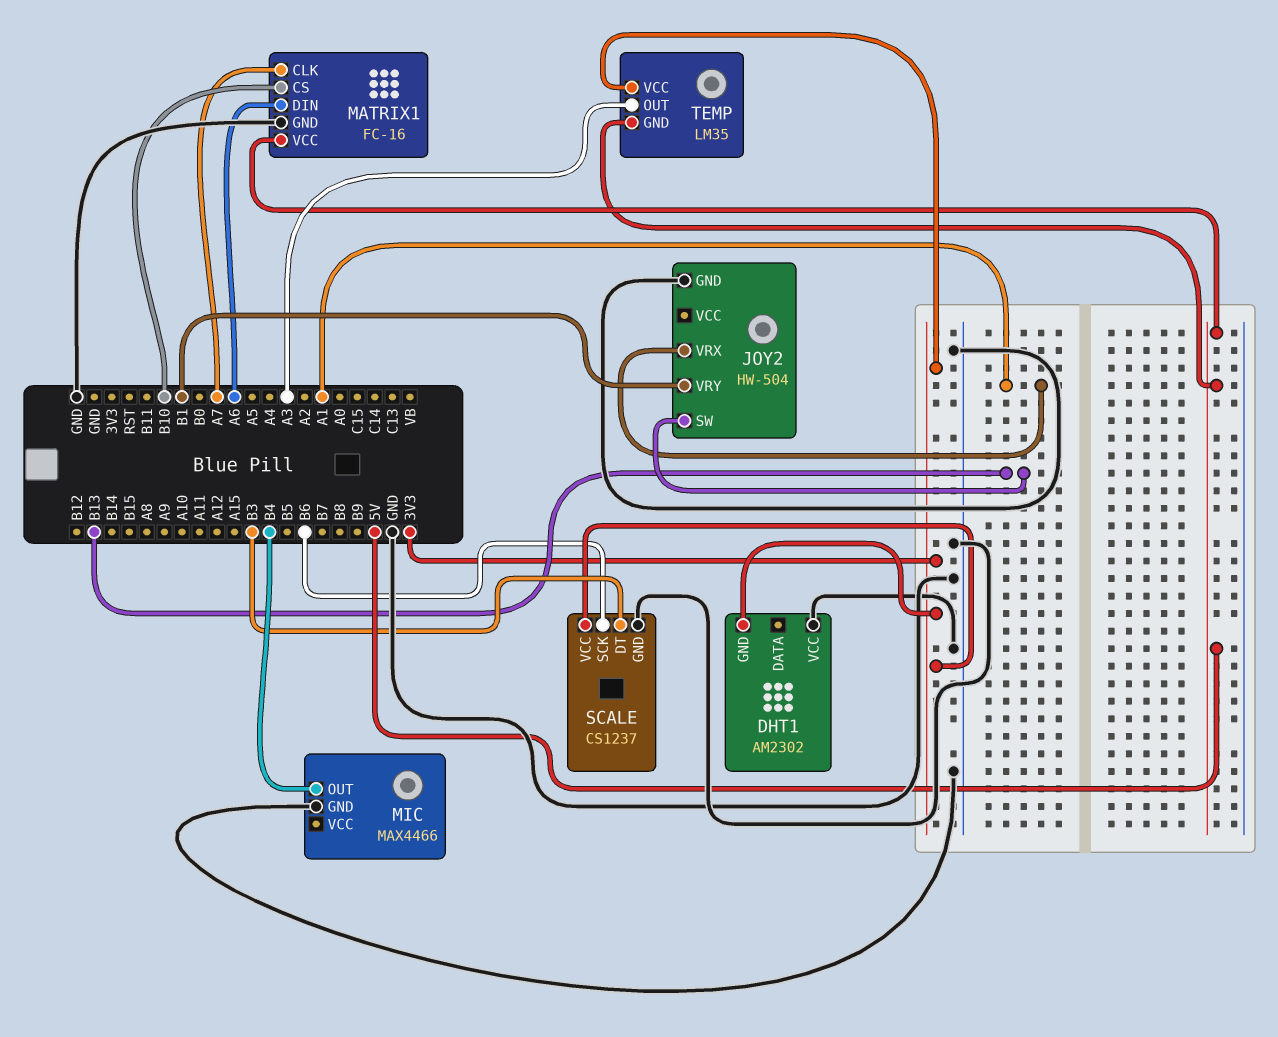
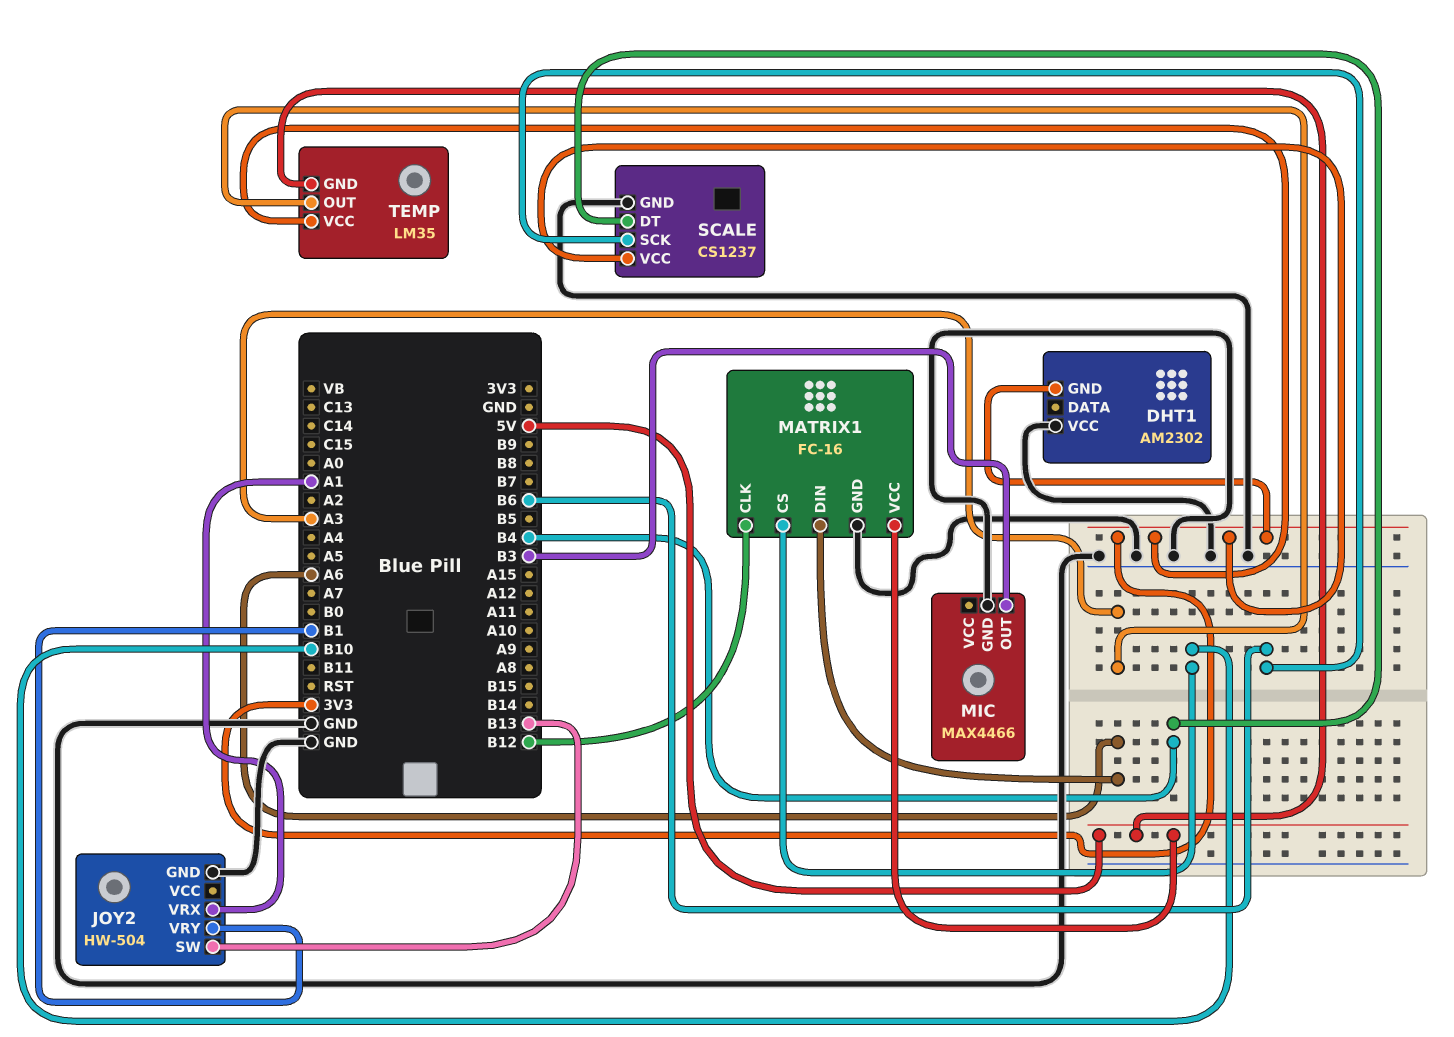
MATRIX1 pin CLK: A7 -> B12
MIC pin OUT: B4 -> B3
SCALE pin DT: B3 -> B4

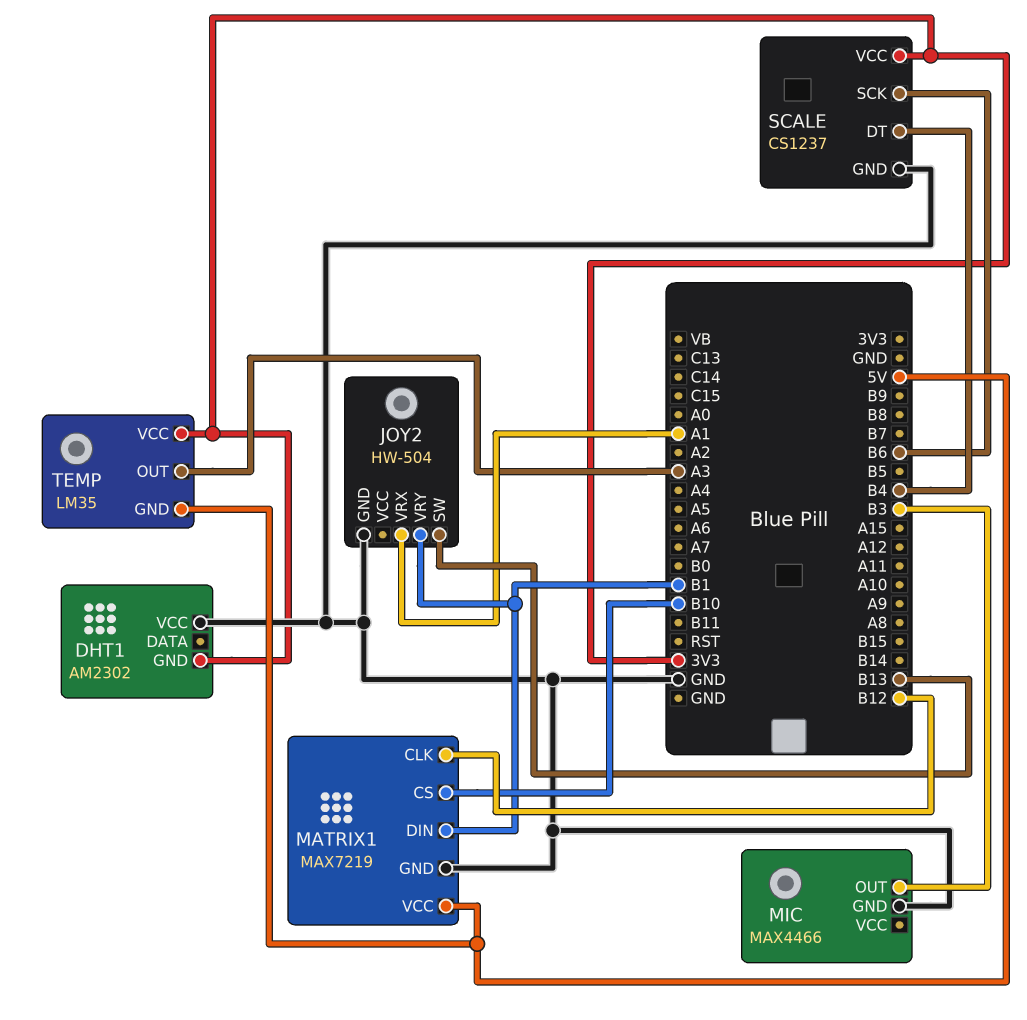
MATRIX1: FC-16 -> MAX7219
MATRIX1 pin DIN: A6 -> B1

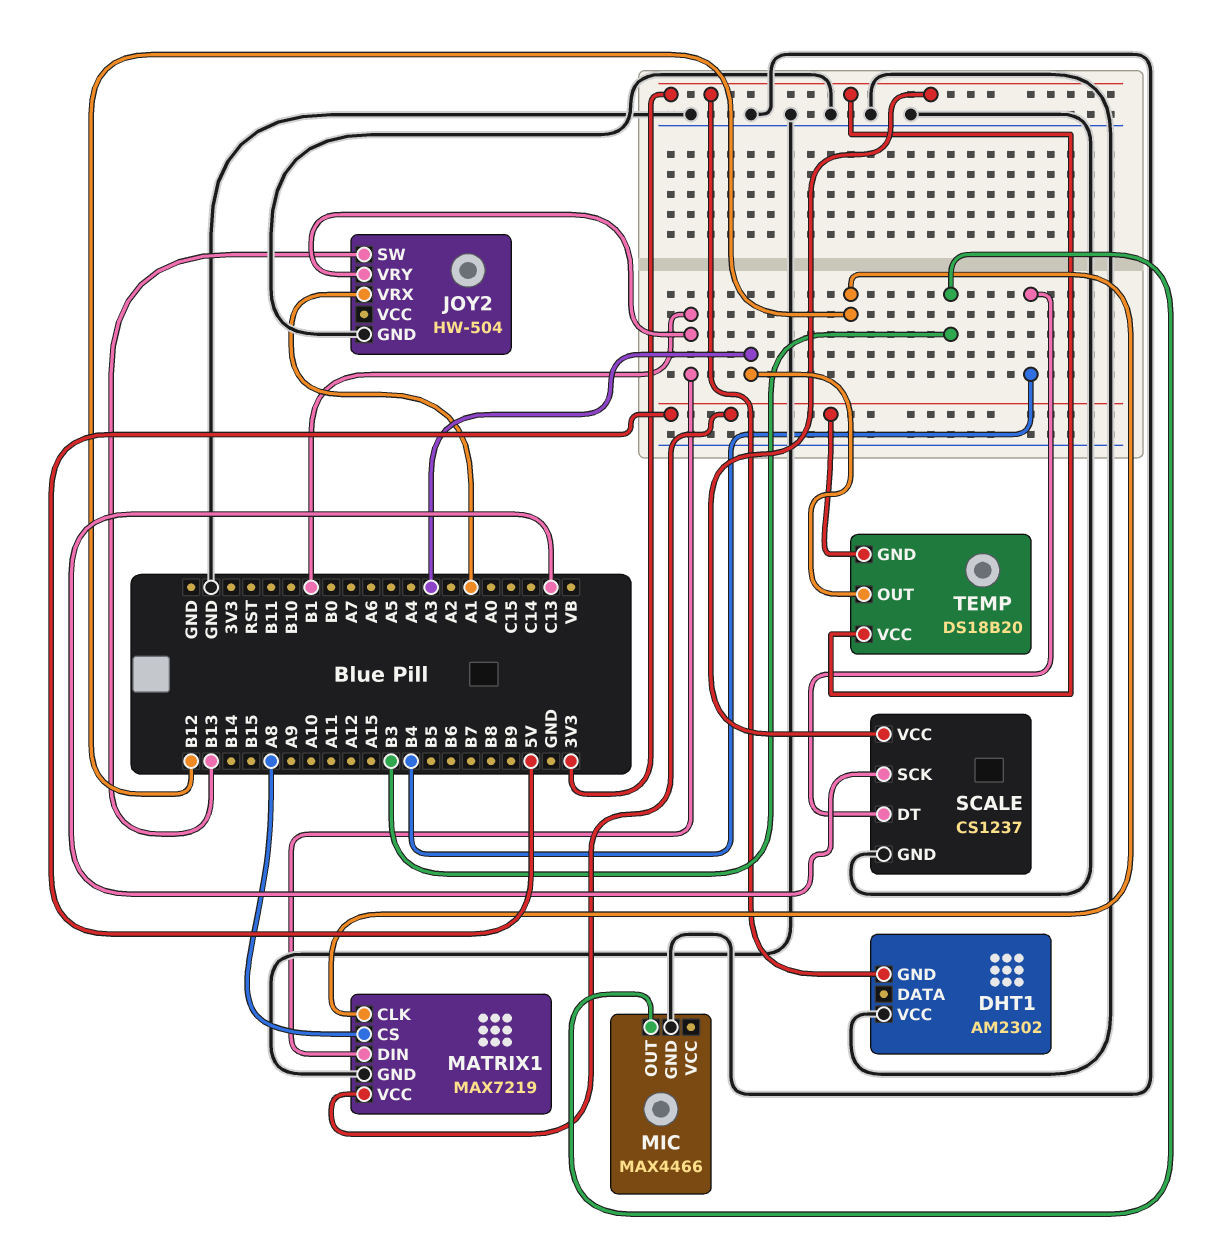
MATRIX1 pin CS: B10 -> A8
SCALE pin SCK: B6 -> C13
TEMP: LM35 -> DS18B20

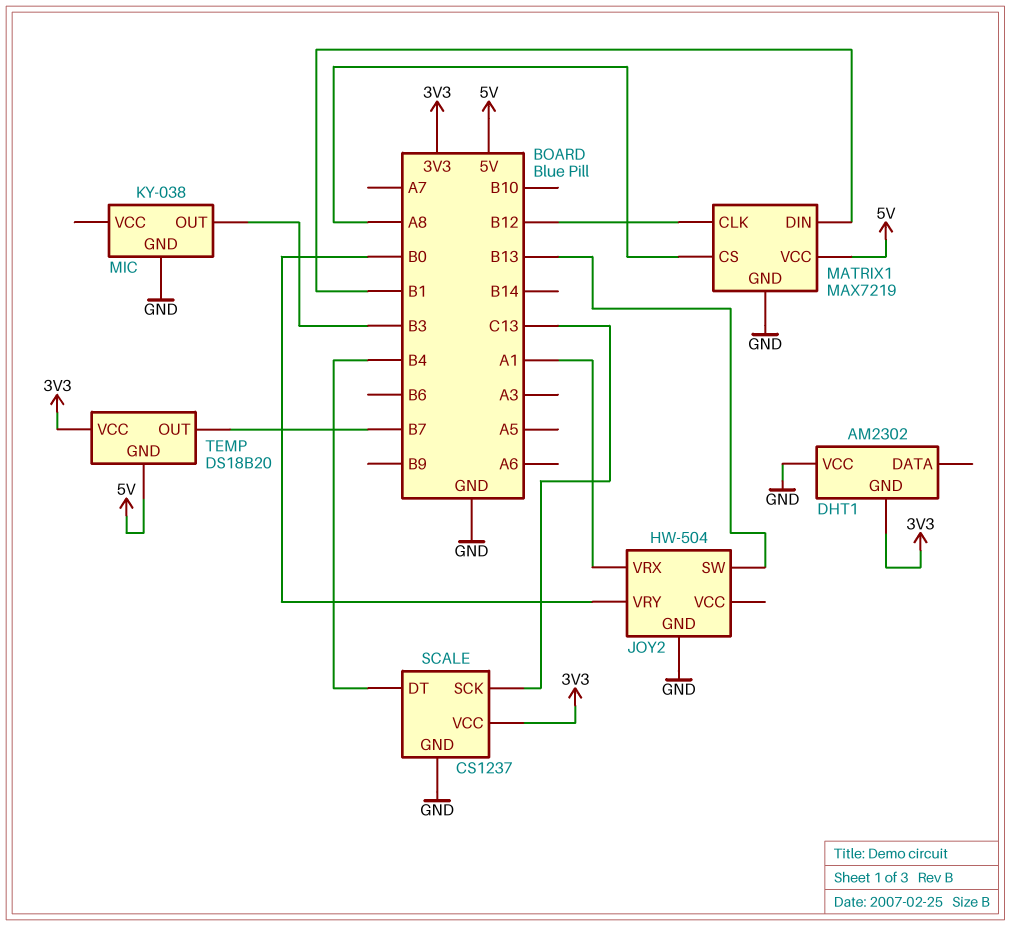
JOY2 pin VRY: B1 -> B0
MIC: MAX4466 -> KY-038
TEMP pin OUT: A3 -> B7

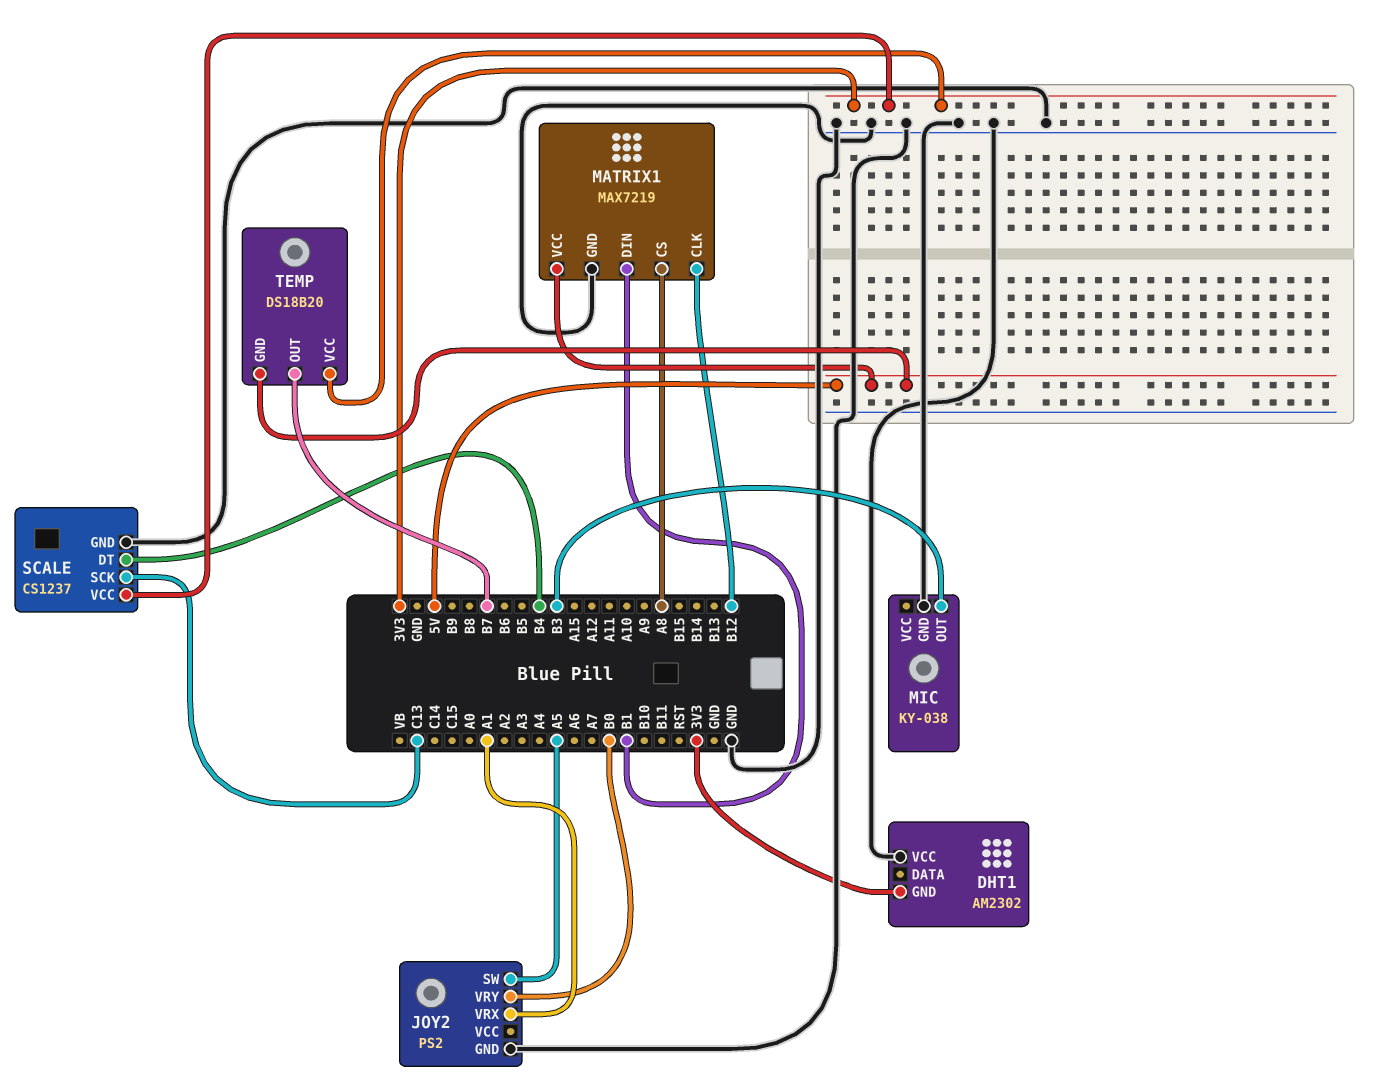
JOY2: HW-504 -> PS2
JOY2 pin SW: B13 -> A5

